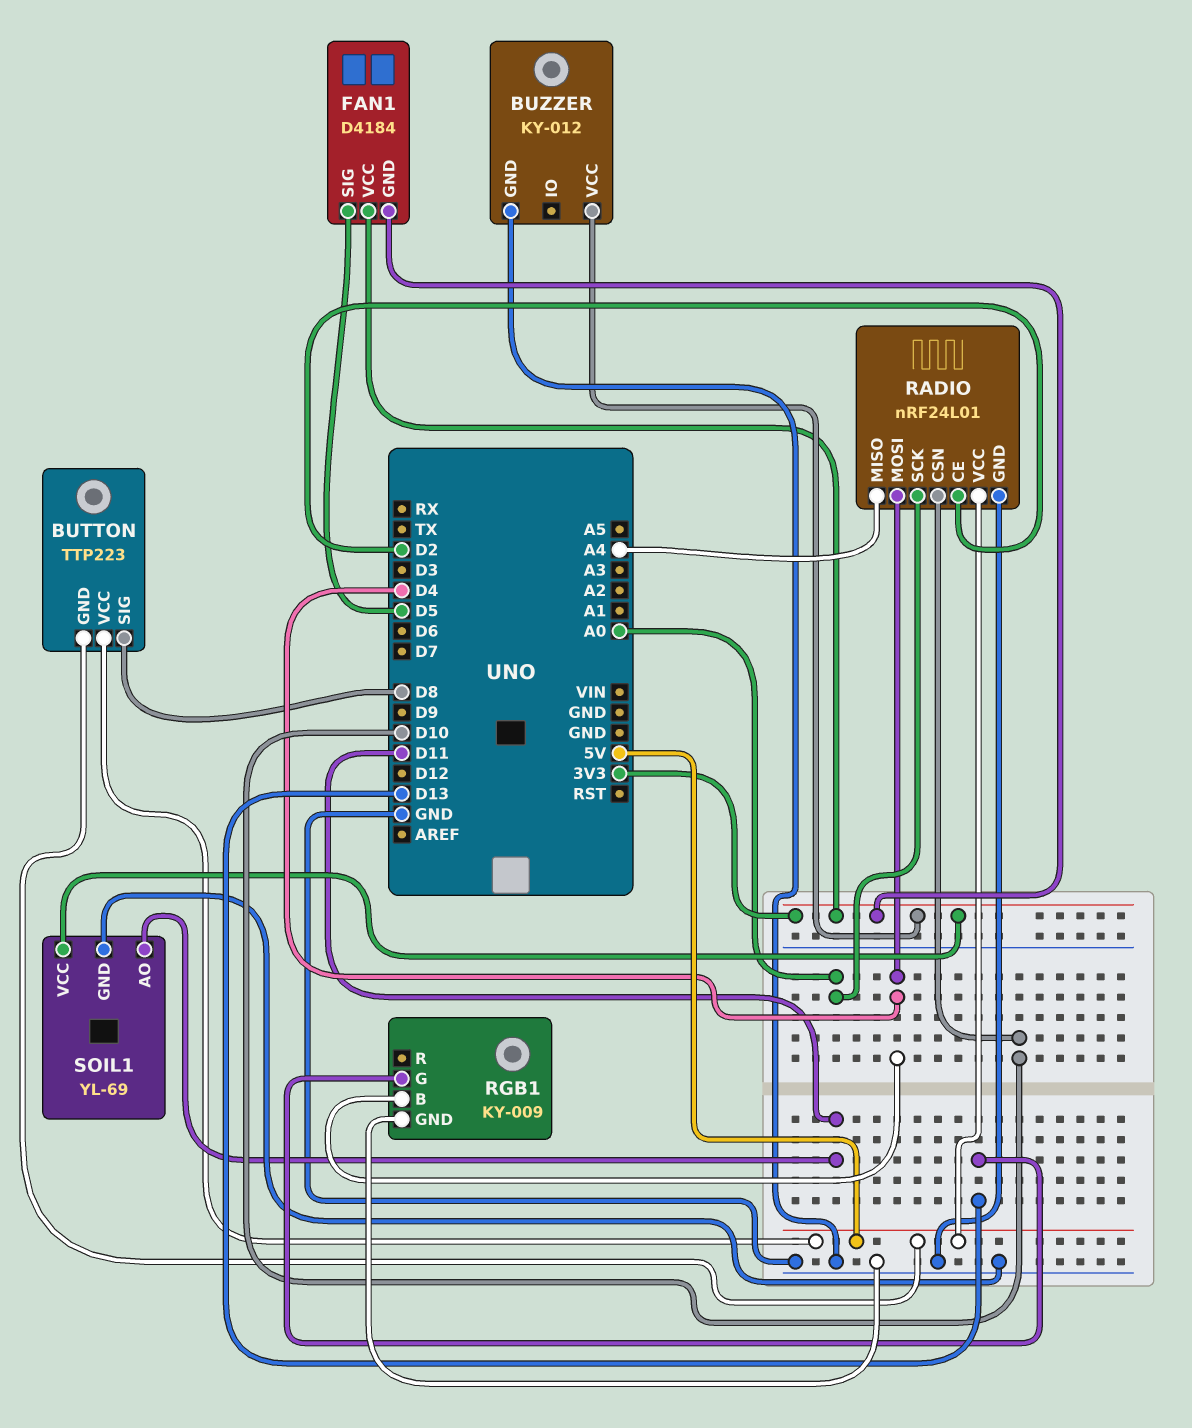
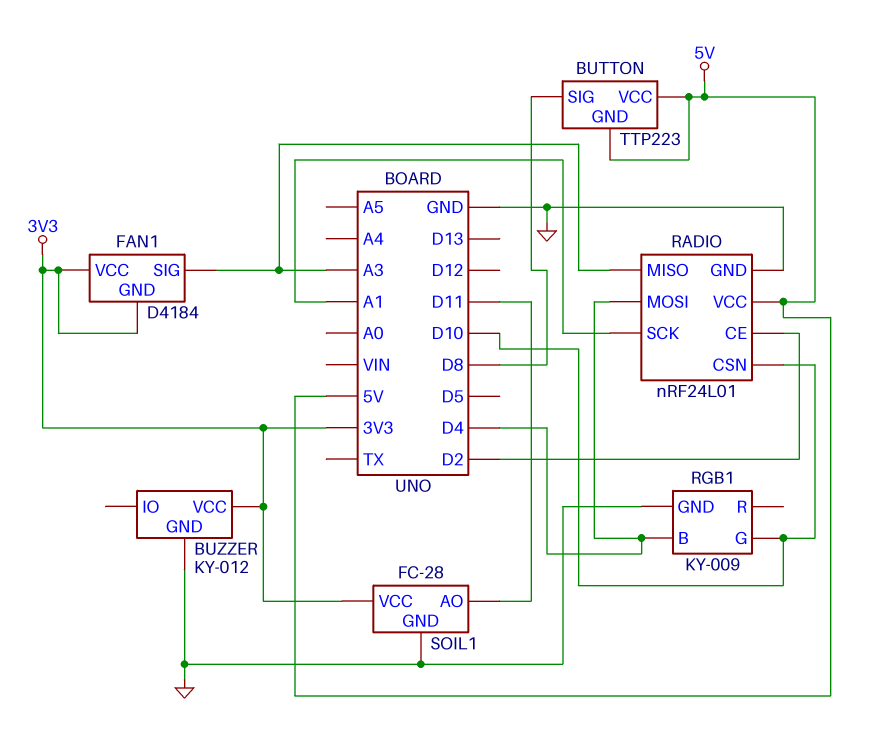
FAN1 pin SIG: D5 -> A3
RADIO pin MISO: A4 -> A3
RADIO pin SCK: A0 -> A1
RGB1 pin G: D13 -> D10
SOIL1: YL-69 -> FC-28

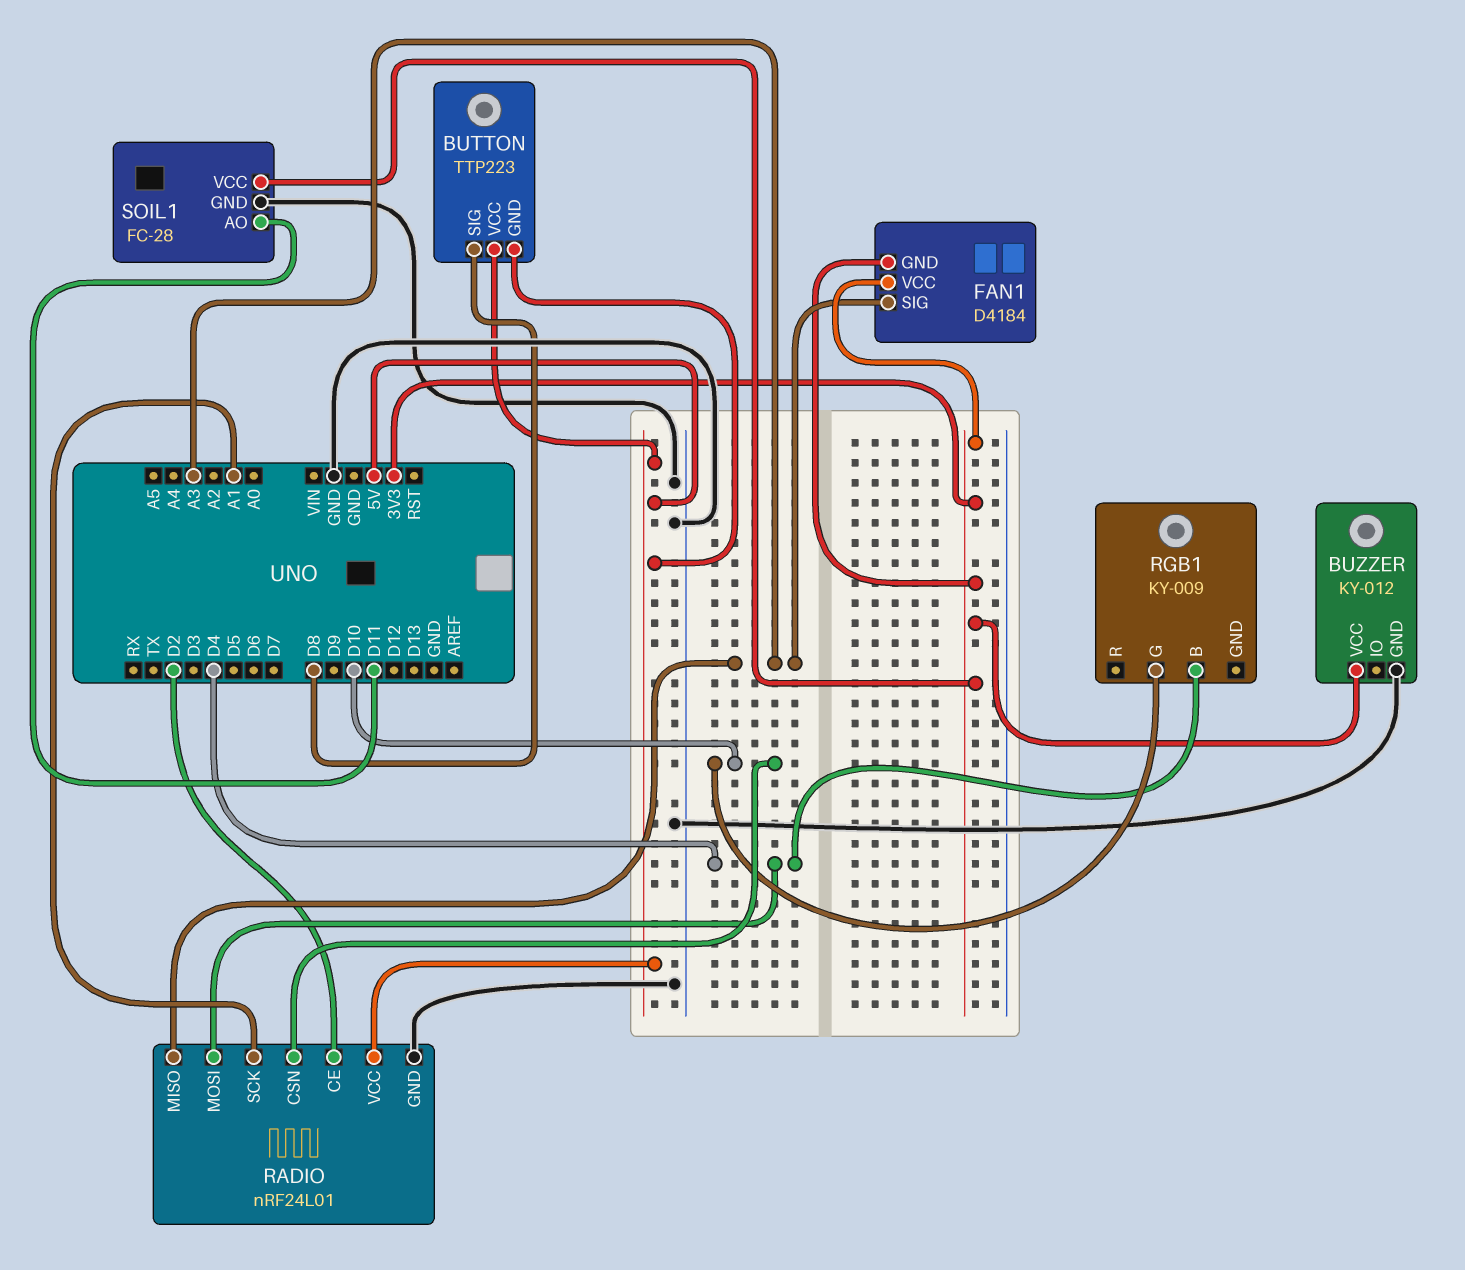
RGB1 pin GND: GND -> none

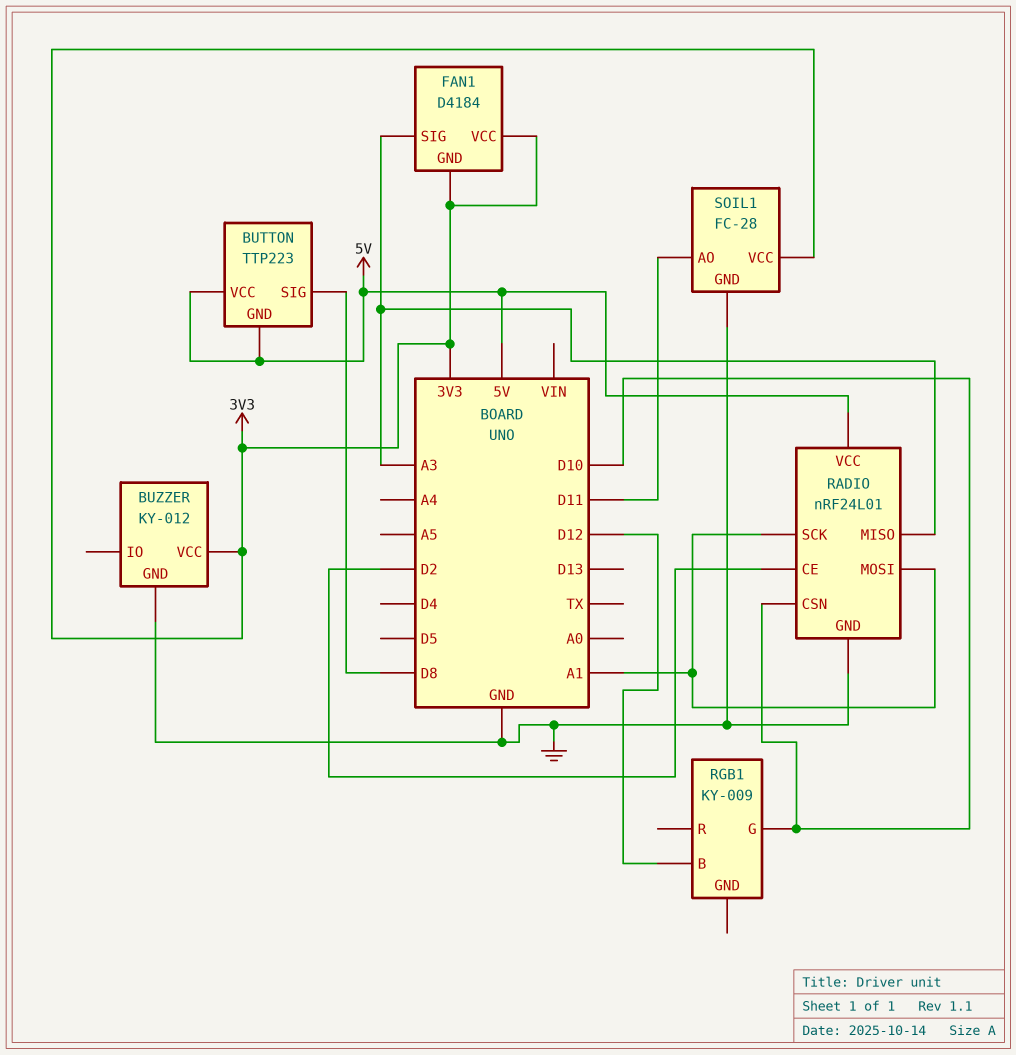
RADIO pin MOSI: D4 -> A1
RGB1 pin B: D4 -> D12

